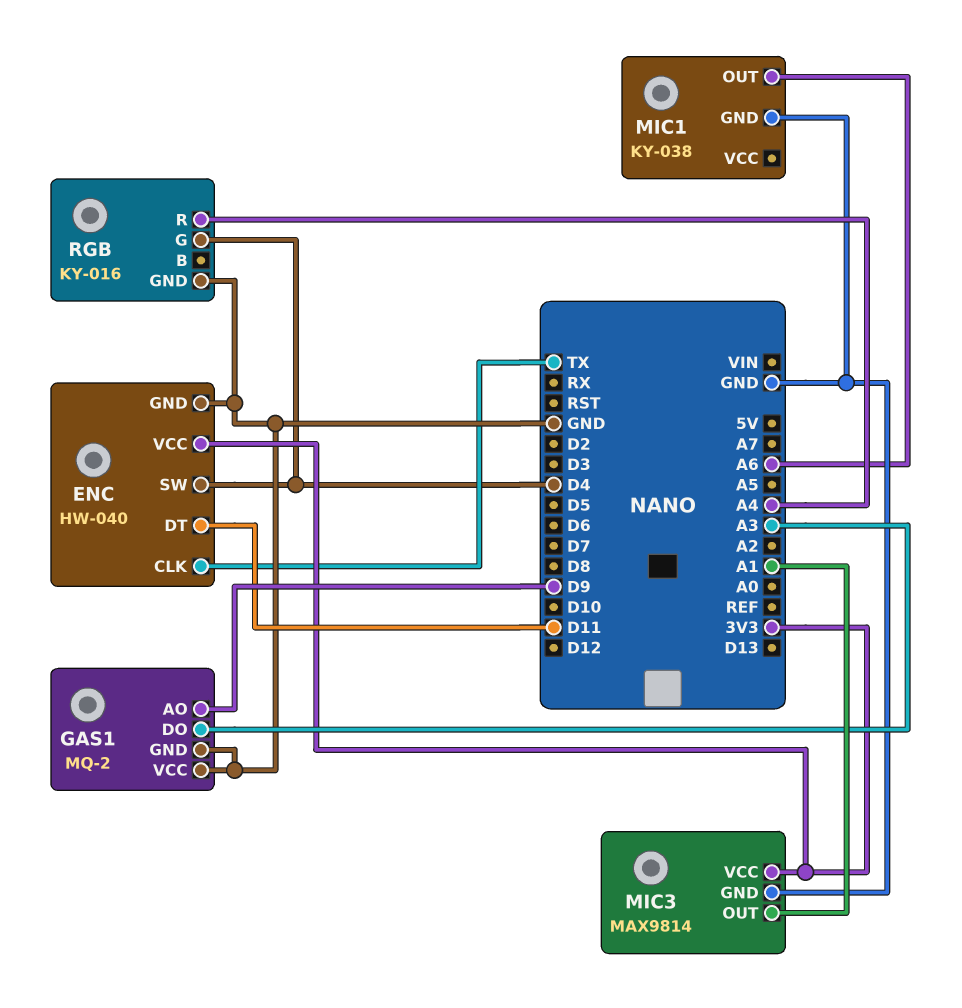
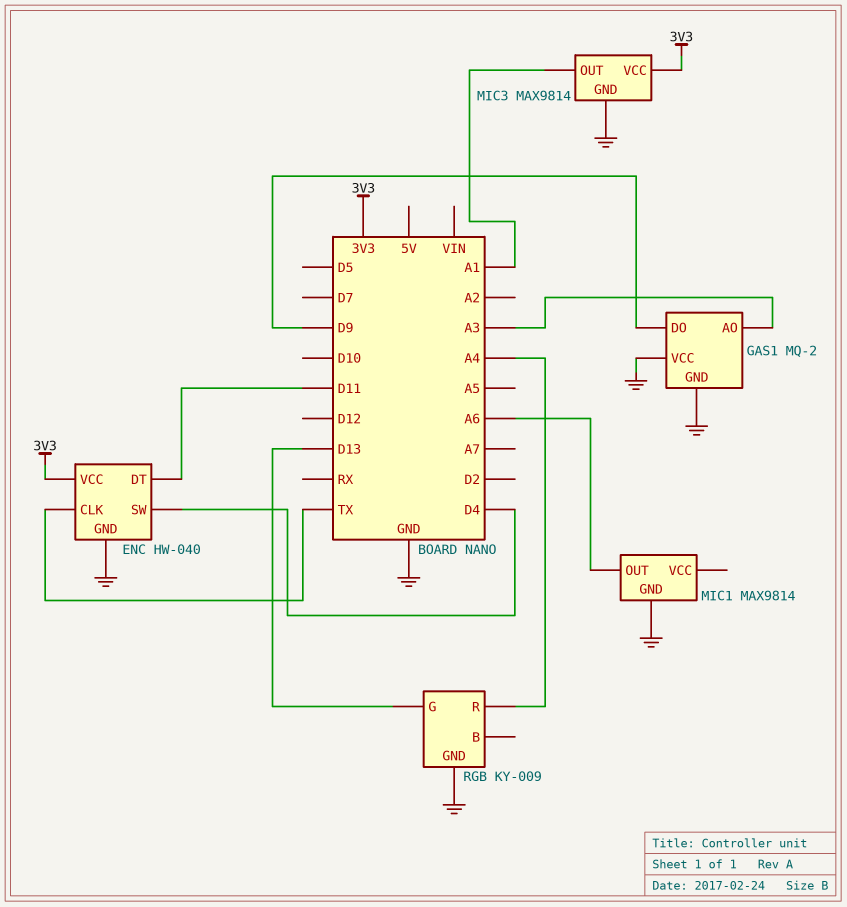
GAS1 pin AO: D9 -> A3
GAS1 pin DO: A3 -> D9
MIC1: KY-038 -> MAX9814
RGB: KY-016 -> KY-009
RGB pin G: D4 -> D13

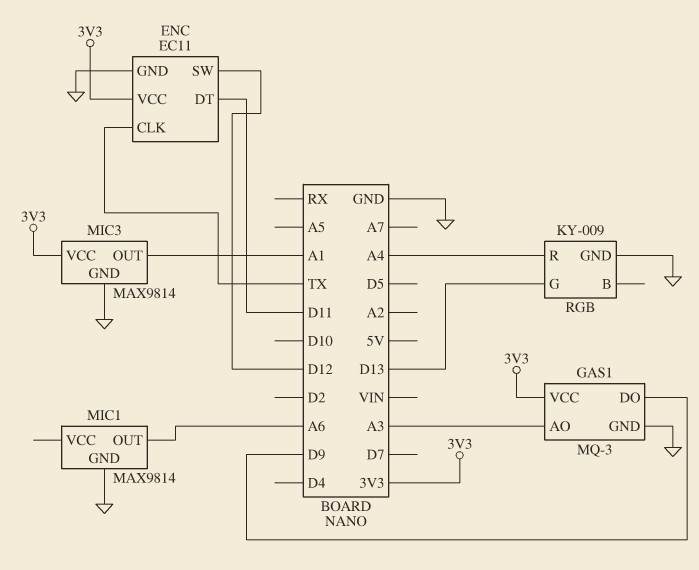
ENC: HW-040 -> EC11
ENC pin SW: D4 -> D12
GAS1: MQ-2 -> MQ-3
GAS1 pin VCC: GND -> 3V3

